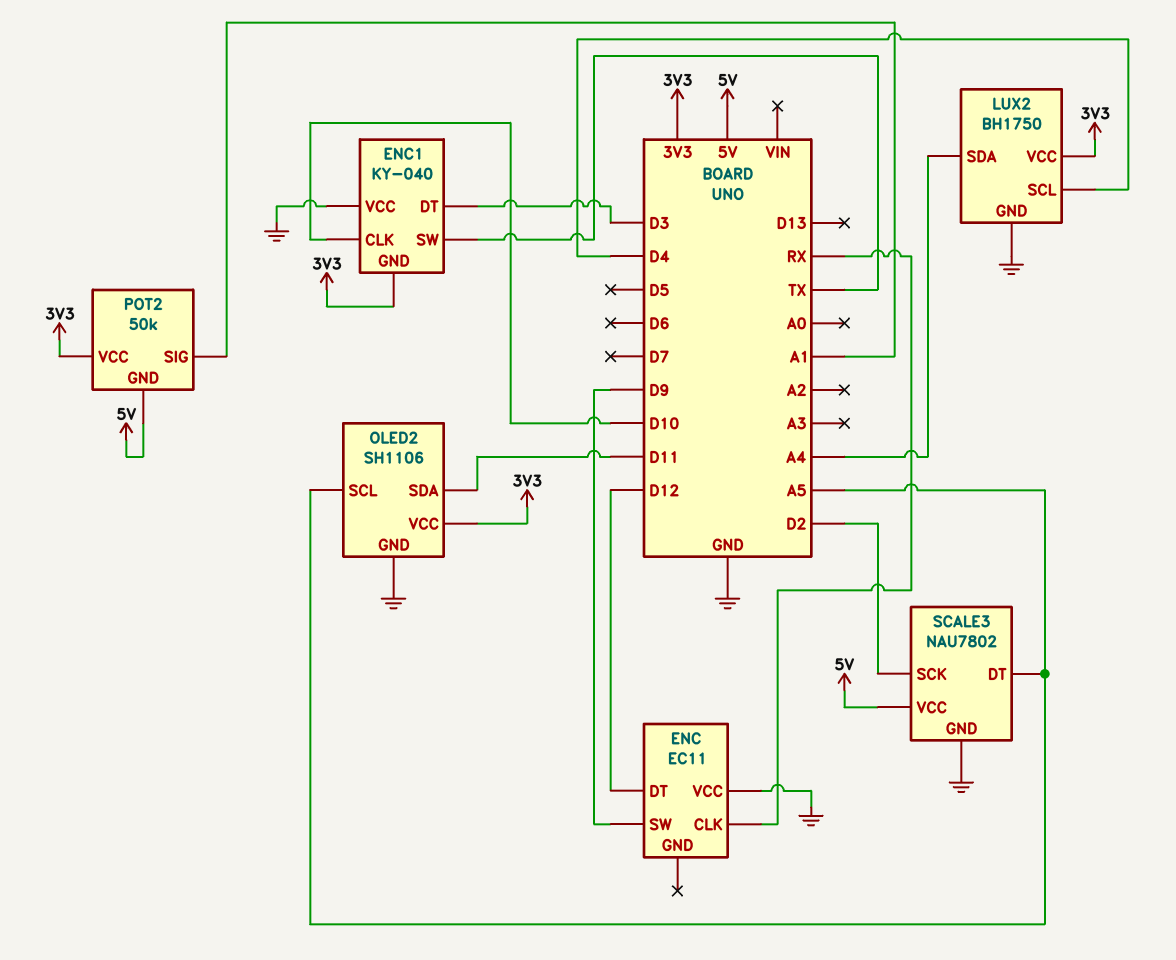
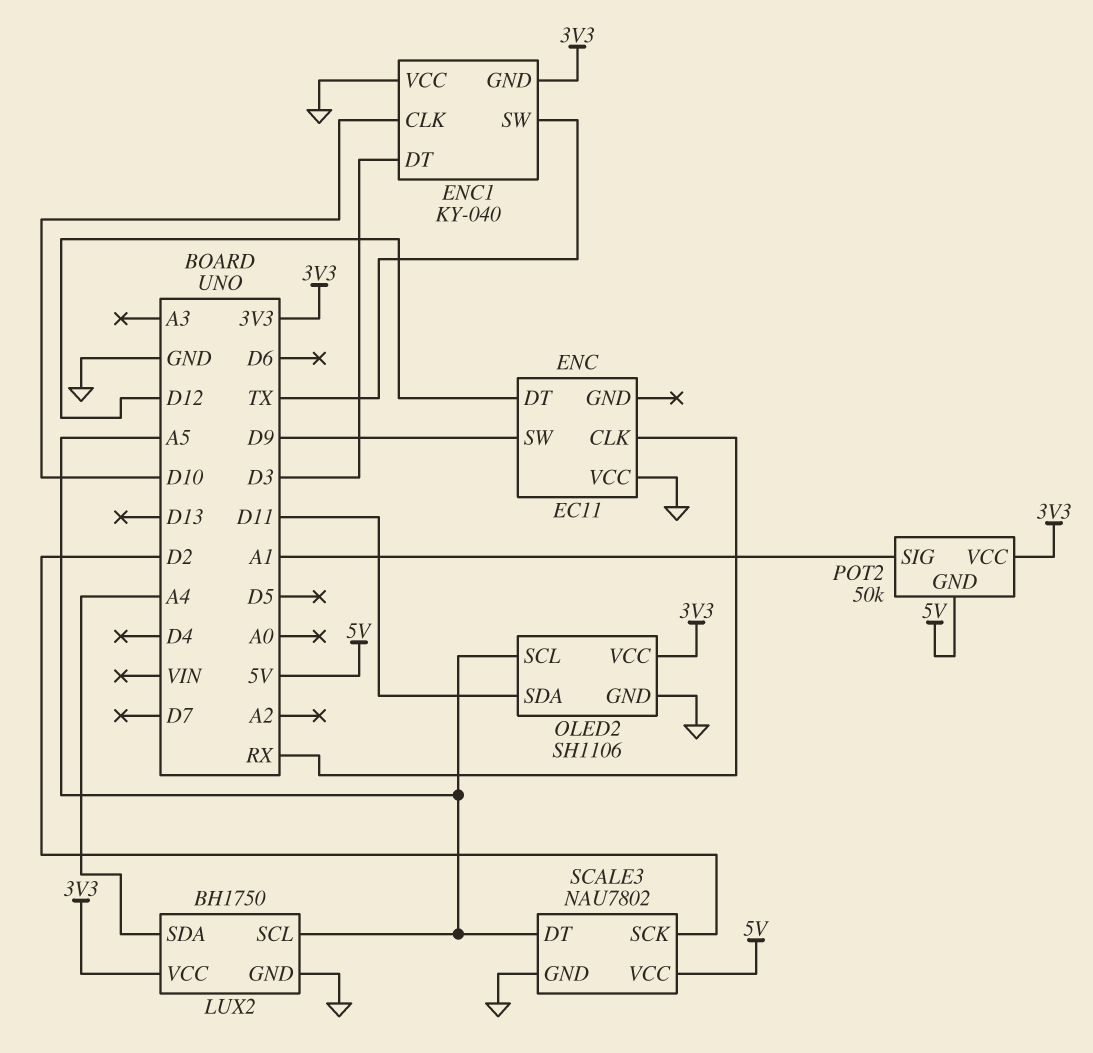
LUX2 pin SCL: D4 -> A5

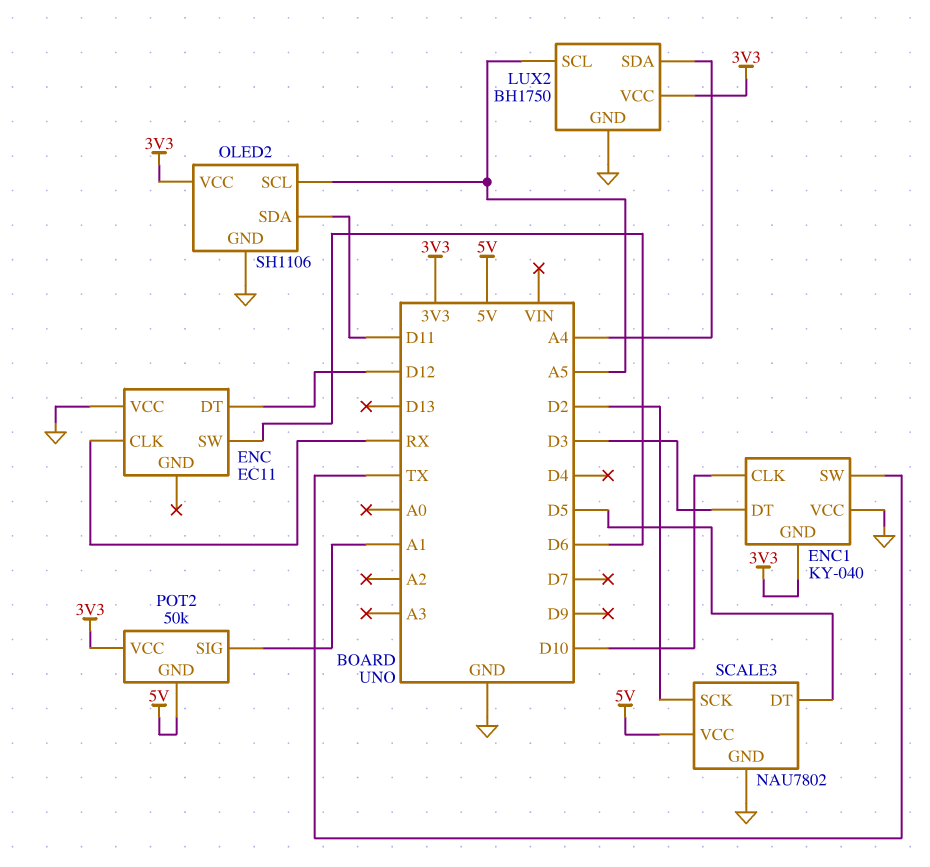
ENC pin SW: D9 -> D6
SCALE3 pin DT: A5 -> D5

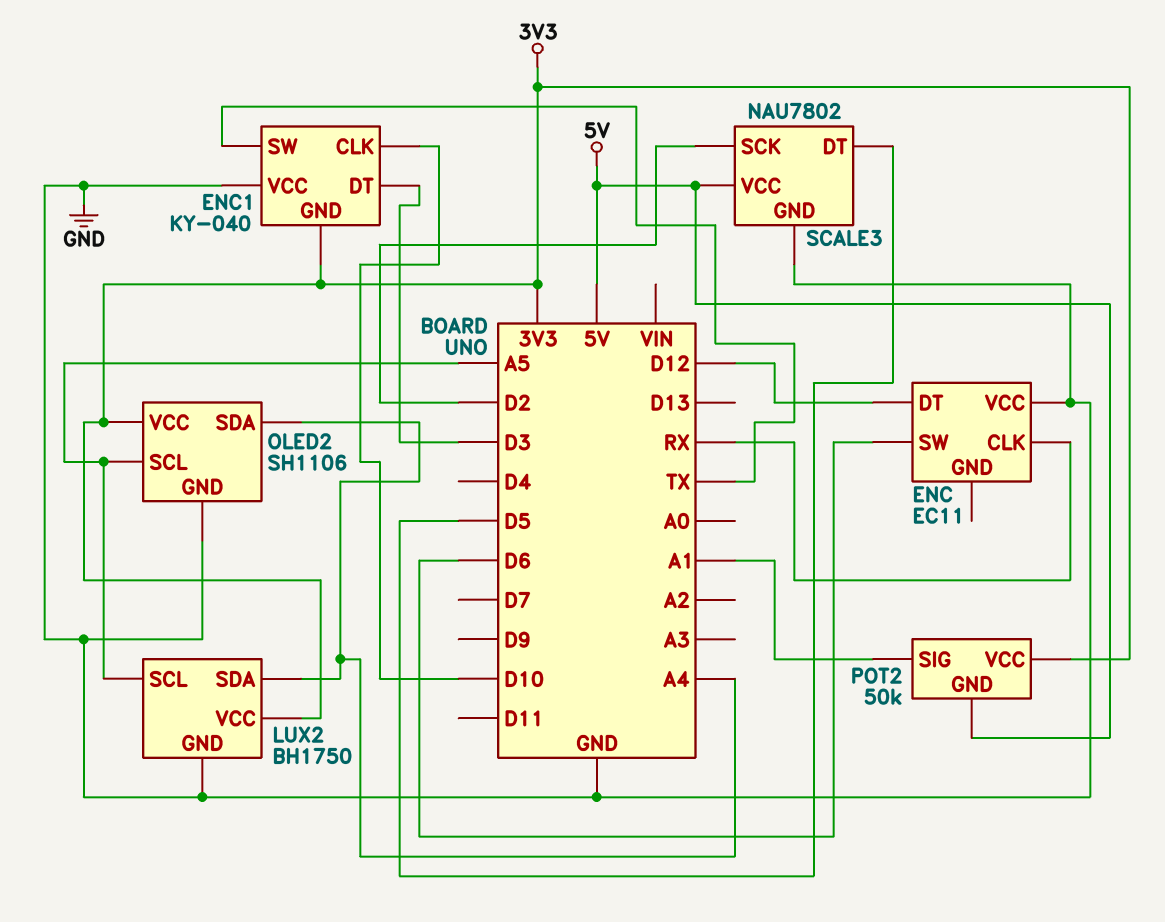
OLED2 pin SDA: D11 -> A4

